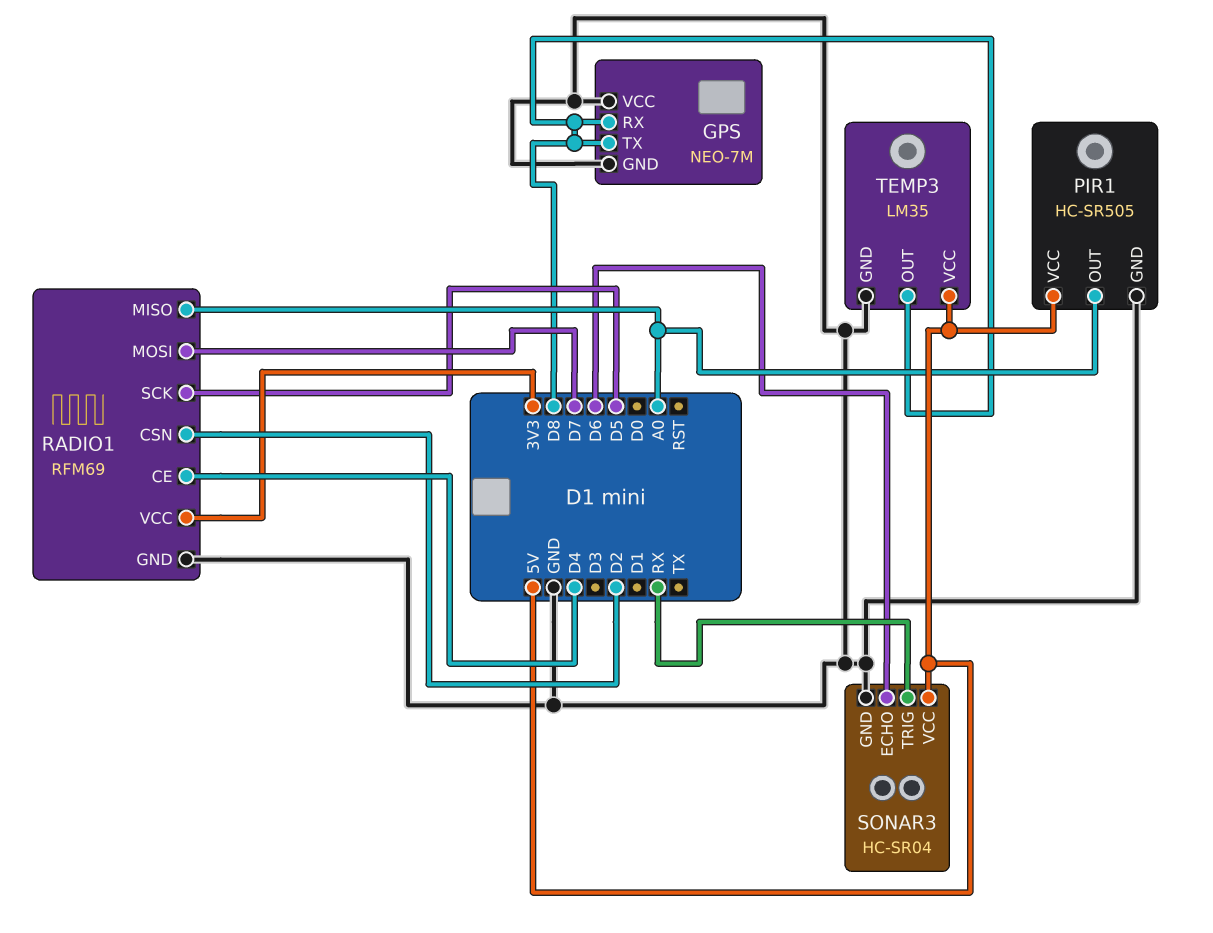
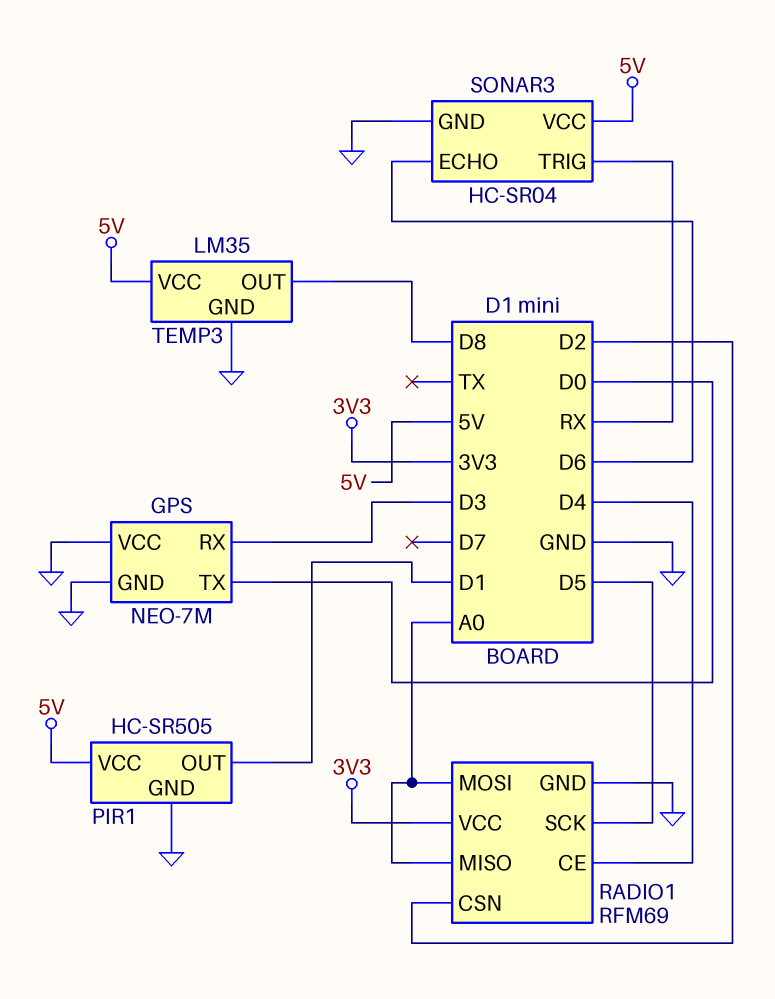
GPS pin RX: D8 -> D3
GPS pin TX: D8 -> D0
PIR1 pin OUT: A0 -> D1
RADIO1 pin MOSI: D7 -> A0

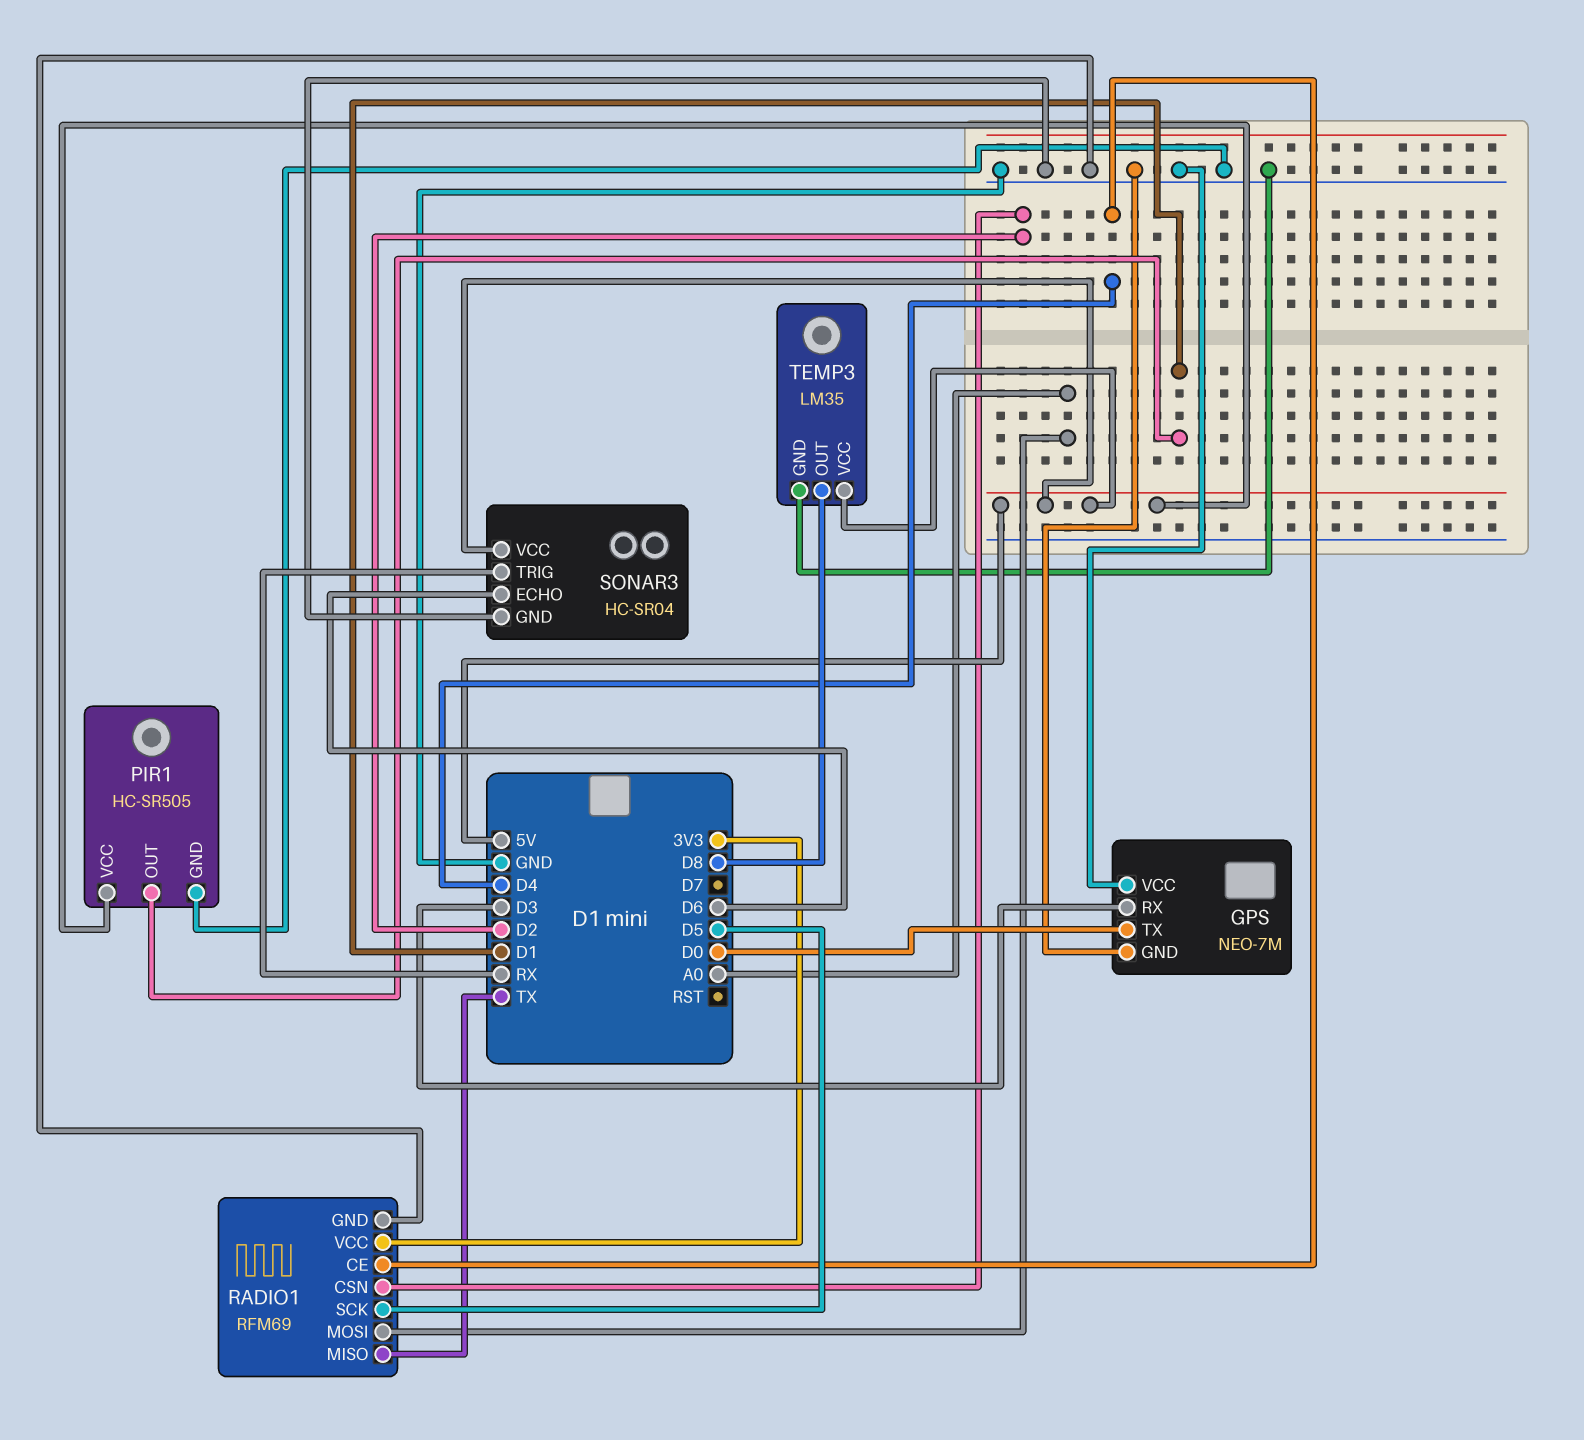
RADIO1 pin MISO: A0 -> TX

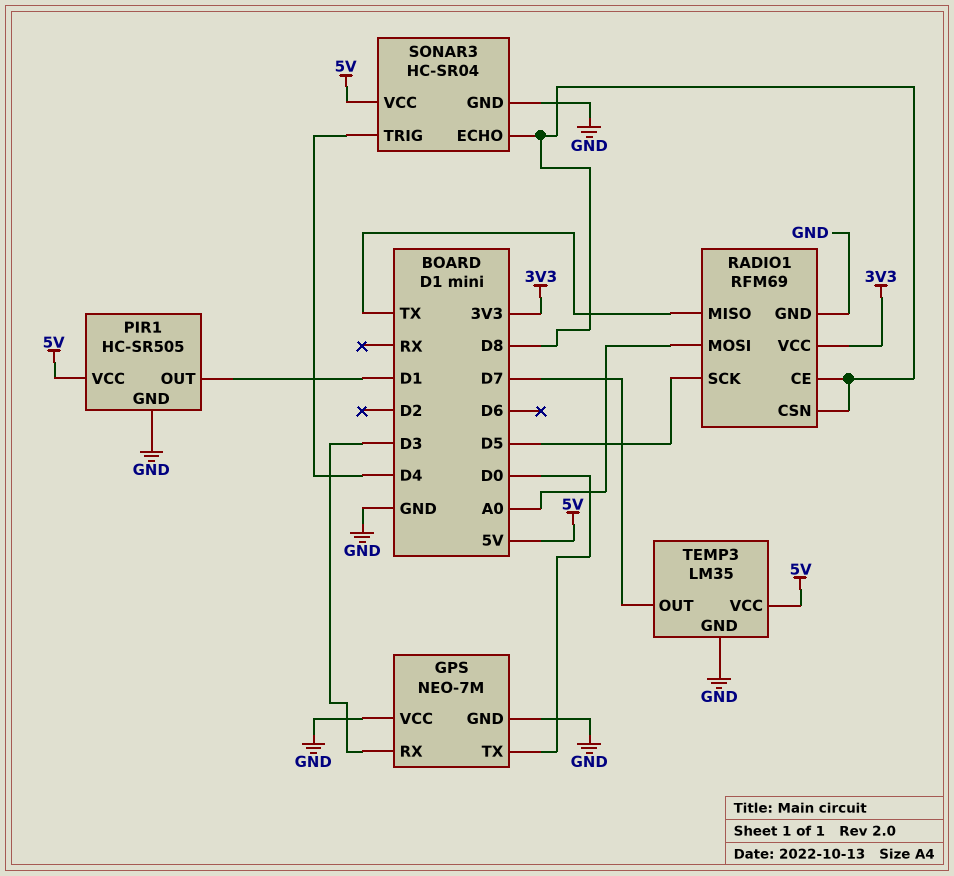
RADIO1 pin CE: D4 -> D8
RADIO1 pin CSN: D2 -> D8
SONAR3 pin ECHO: D6 -> D8
SONAR3 pin TRIG: RX -> D4
TEMP3 pin OUT: D8 -> D7

